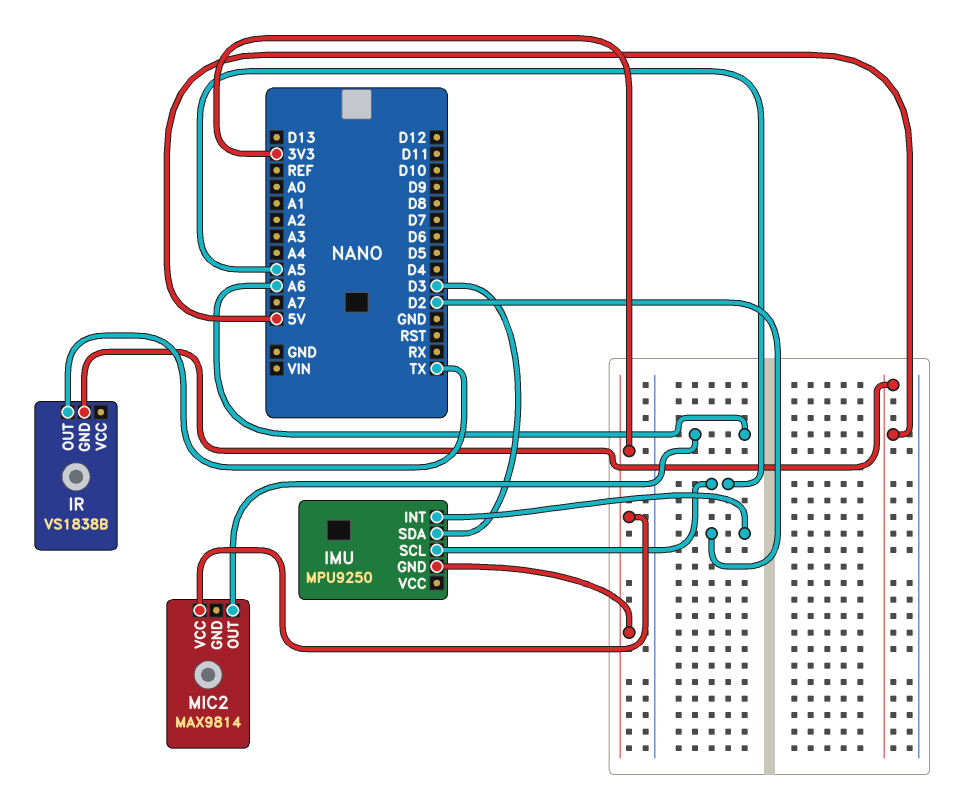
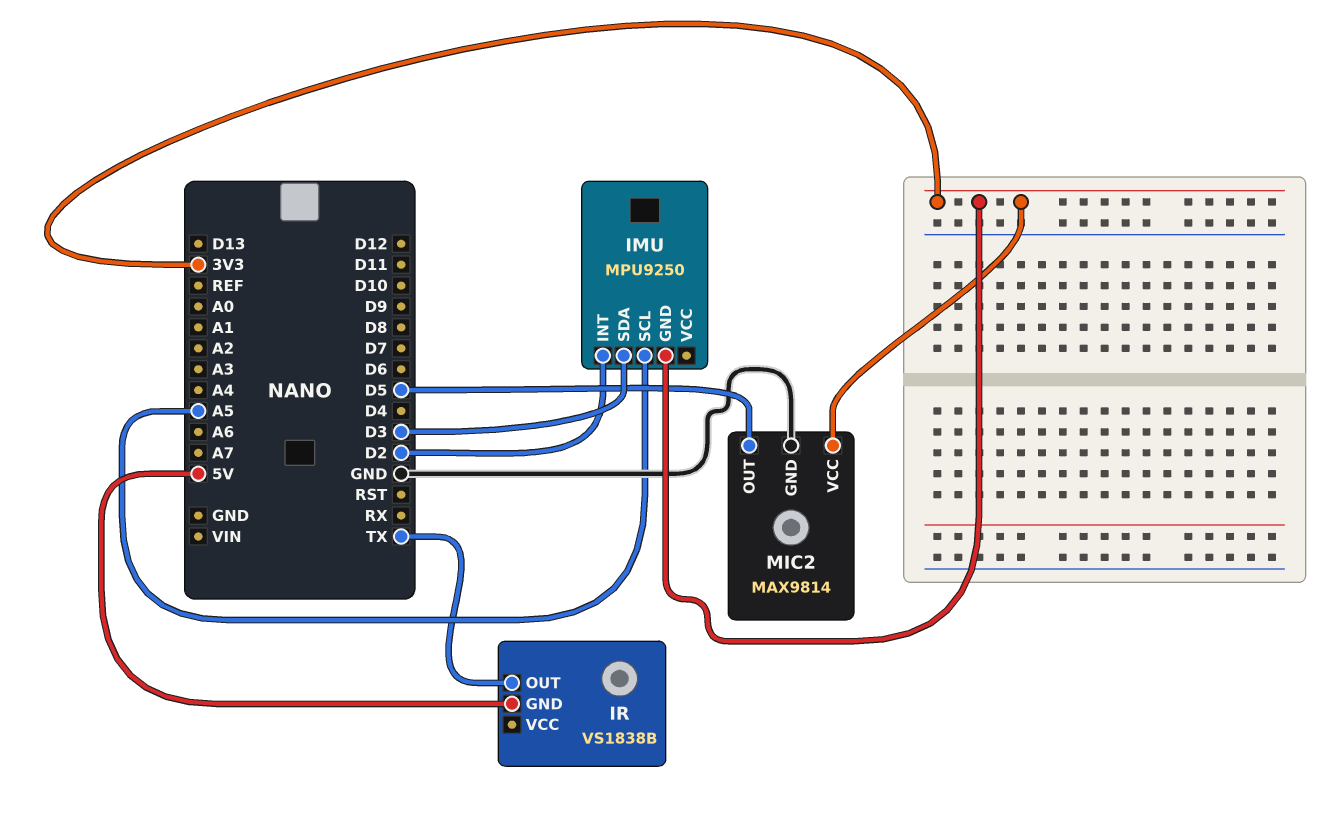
MIC2 pin GND: none -> GND
MIC2 pin OUT: A6 -> D5

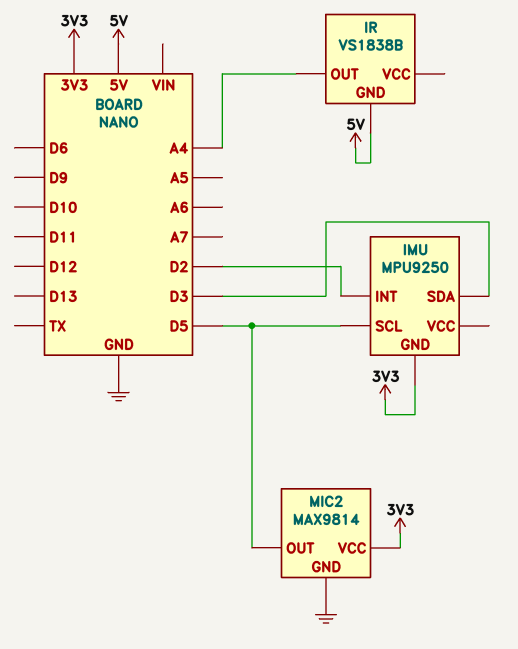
IMU pin SCL: A5 -> D5
IR pin OUT: TX -> A4

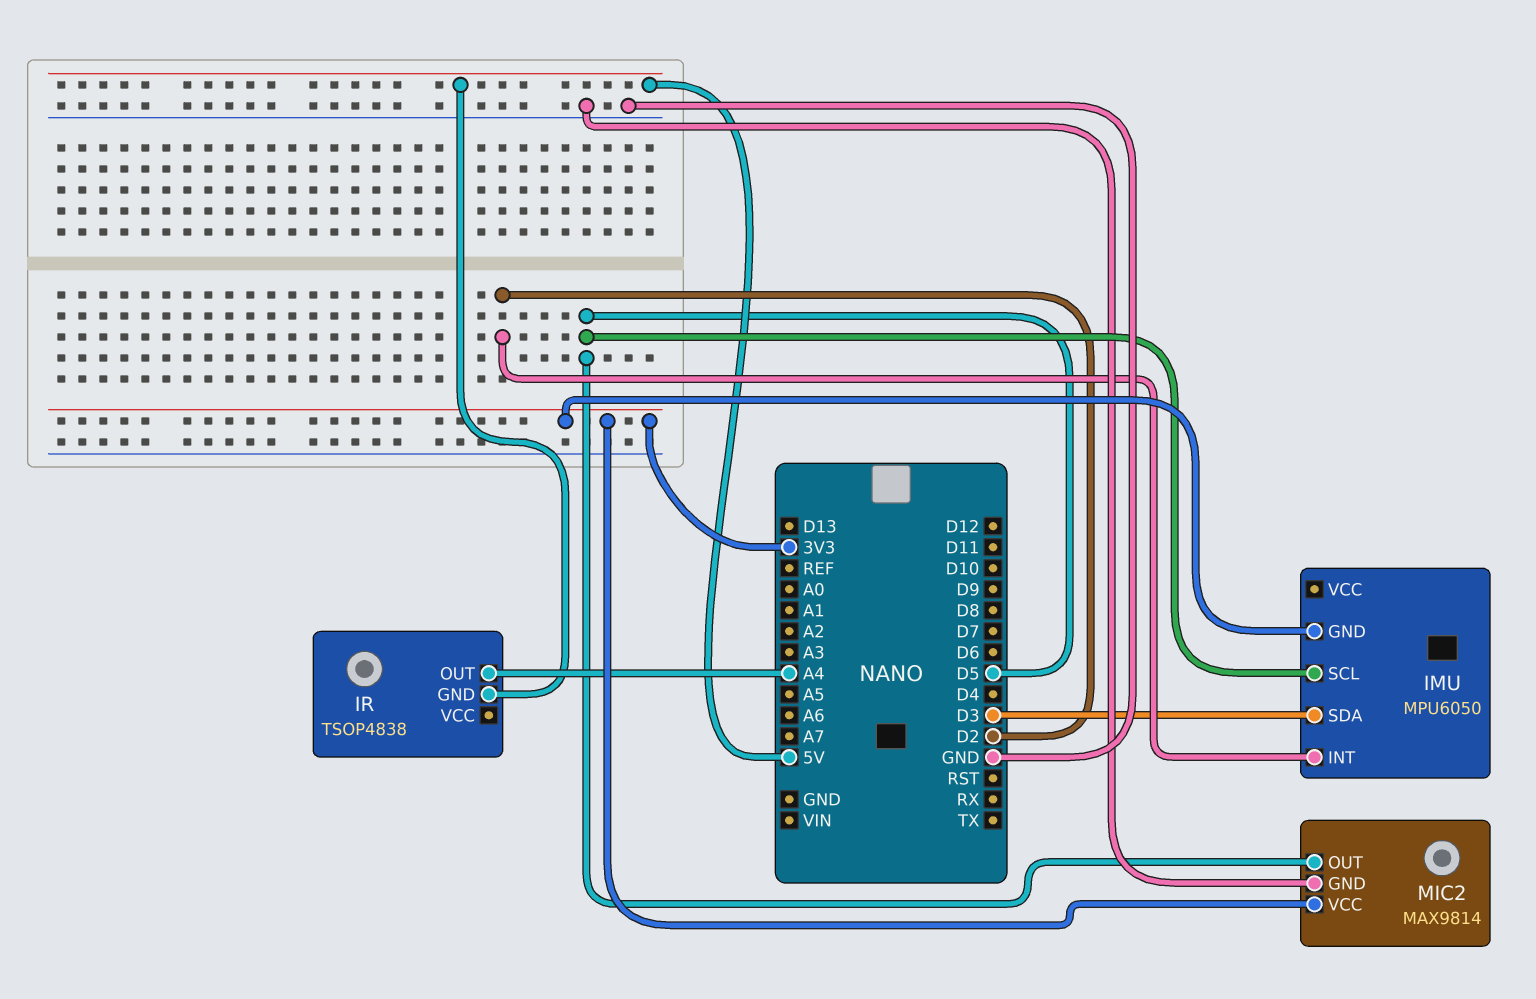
IMU: MPU9250 -> MPU6050
IR: VS1838B -> TSOP4838

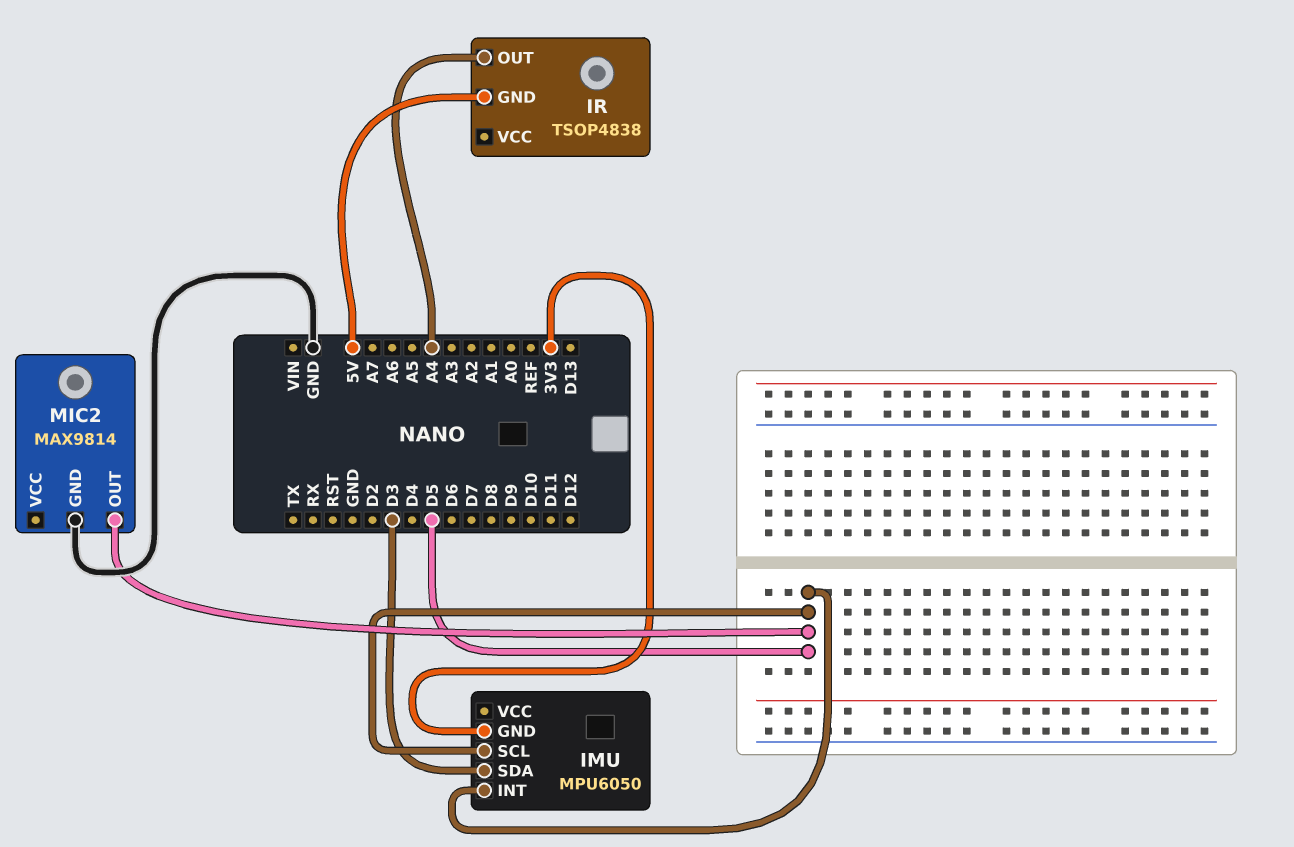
IMU pin INT: D2 -> D5
MIC2 pin VCC: 3V3 -> none

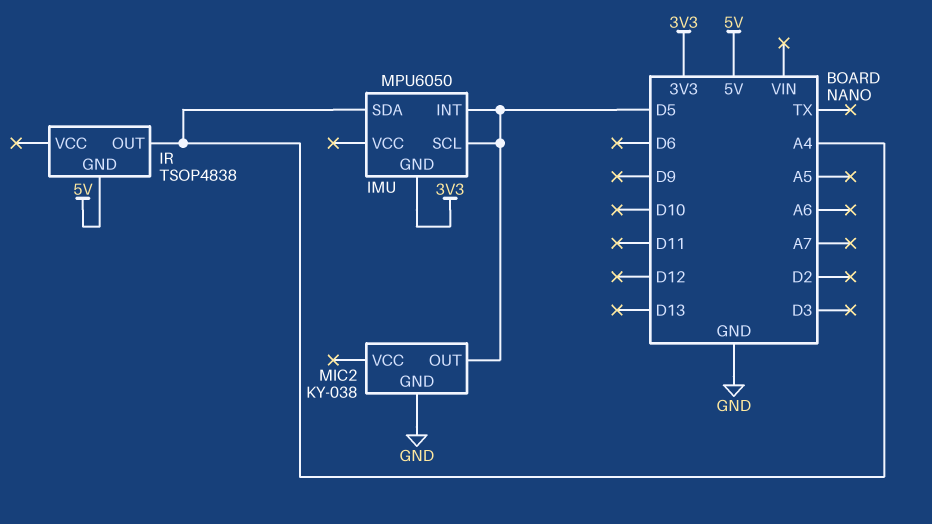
IMU pin SDA: D3 -> A4
MIC2: MAX9814 -> KY-038

